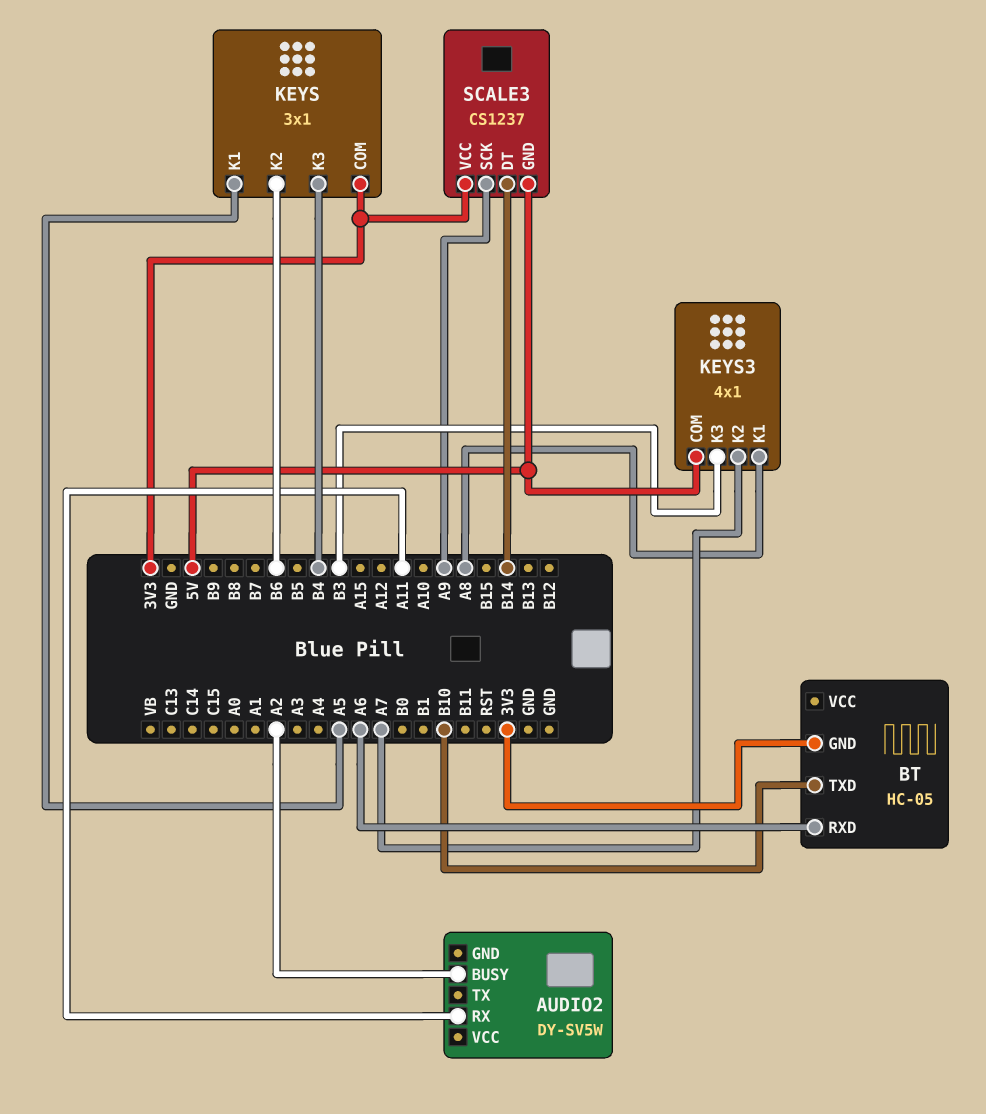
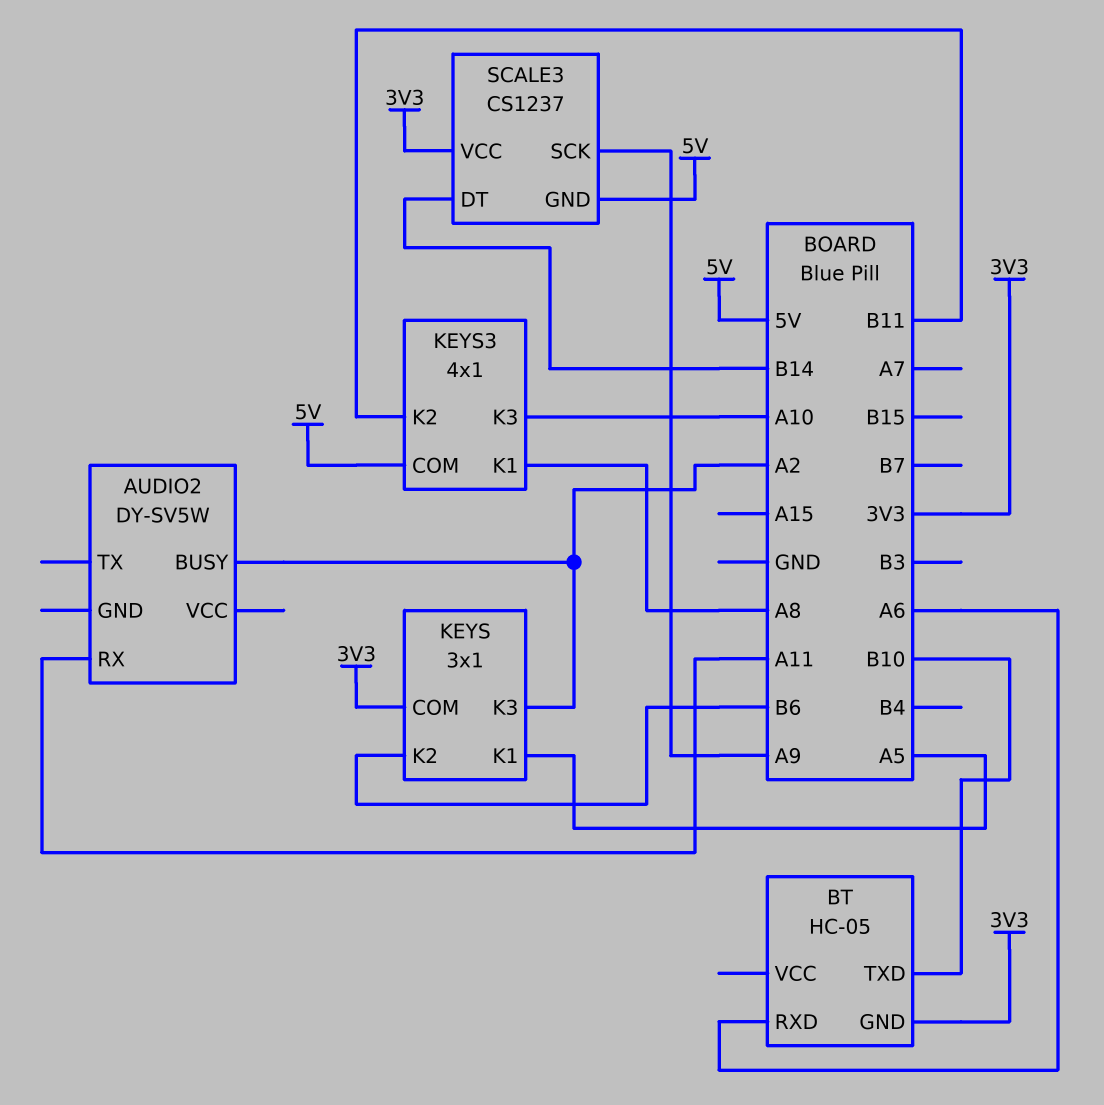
KEYS pin K3: B4 -> A2
KEYS3 pin K2: A7 -> B11
KEYS3 pin K3: B3 -> A10

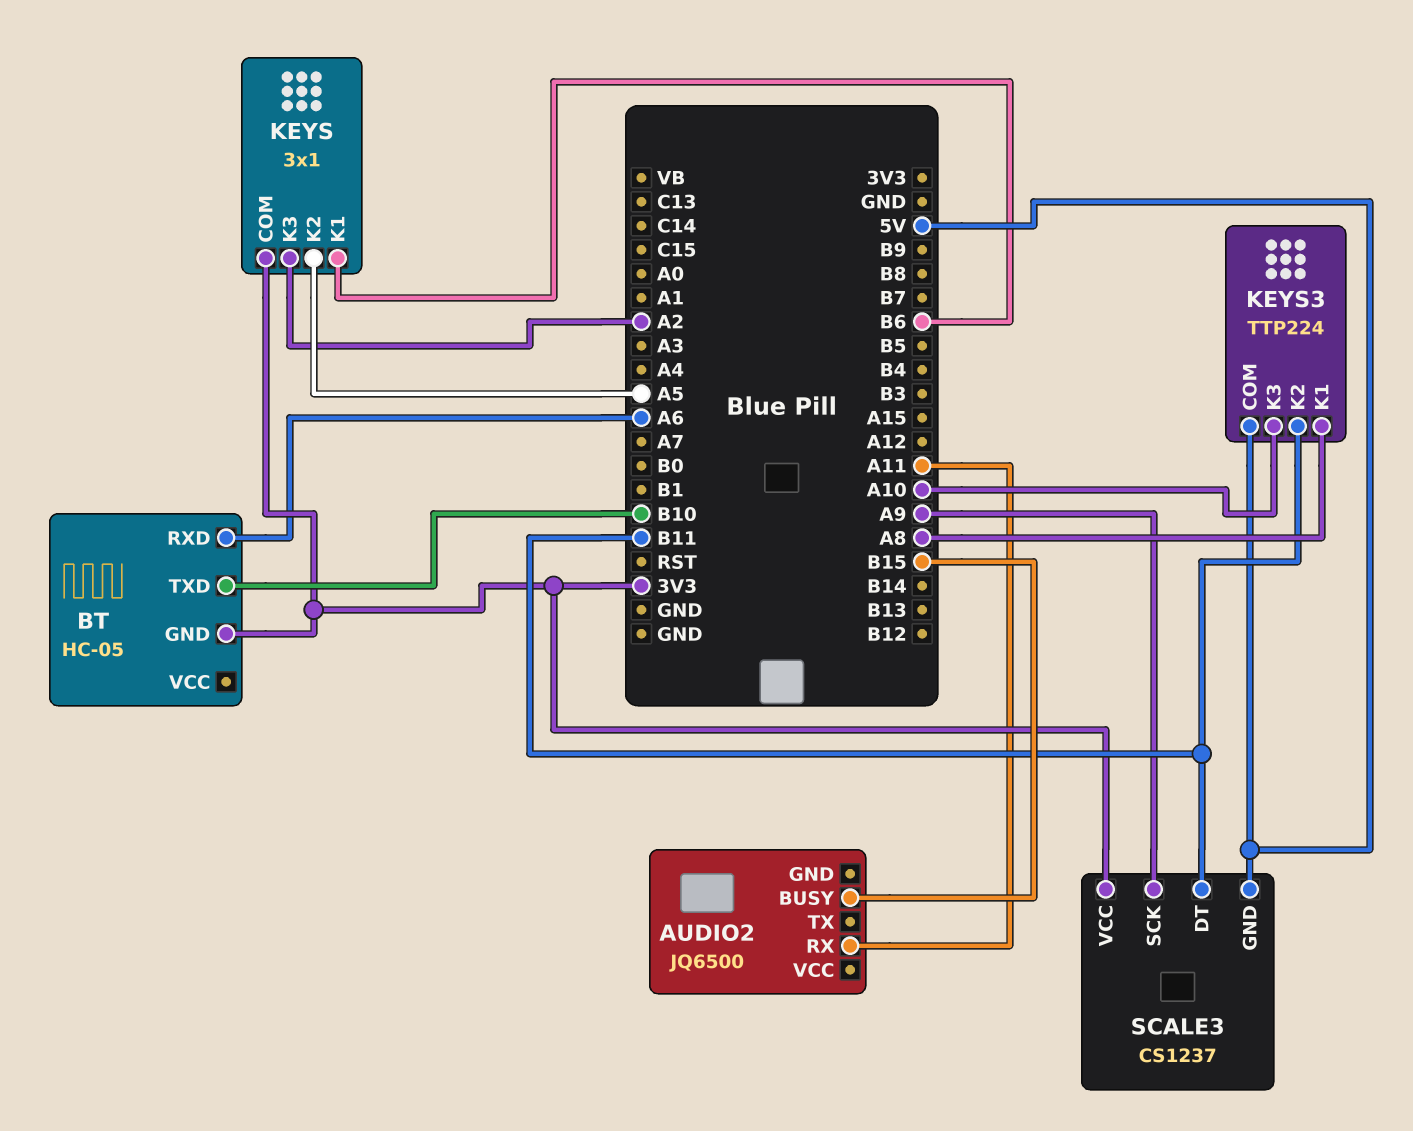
AUDIO2: DY-SV5W -> JQ6500
AUDIO2 pin BUSY: A2 -> B15
KEYS pin K1: A5 -> B6
KEYS pin K2: B6 -> A5
KEYS3: 4x1 -> TTP224
SCALE3 pin DT: B14 -> B11

